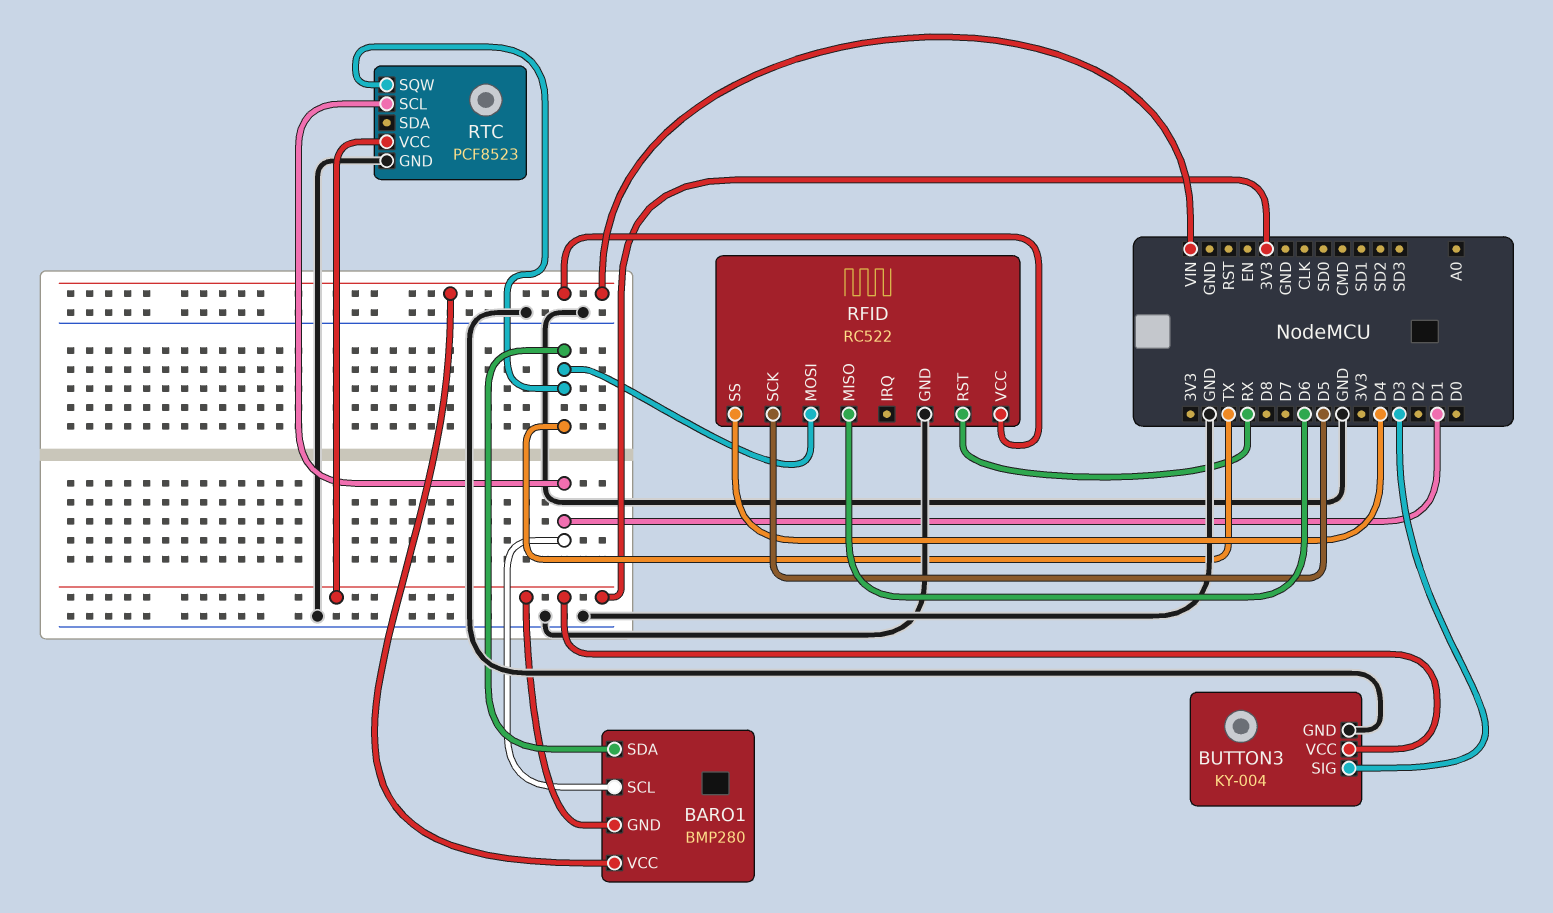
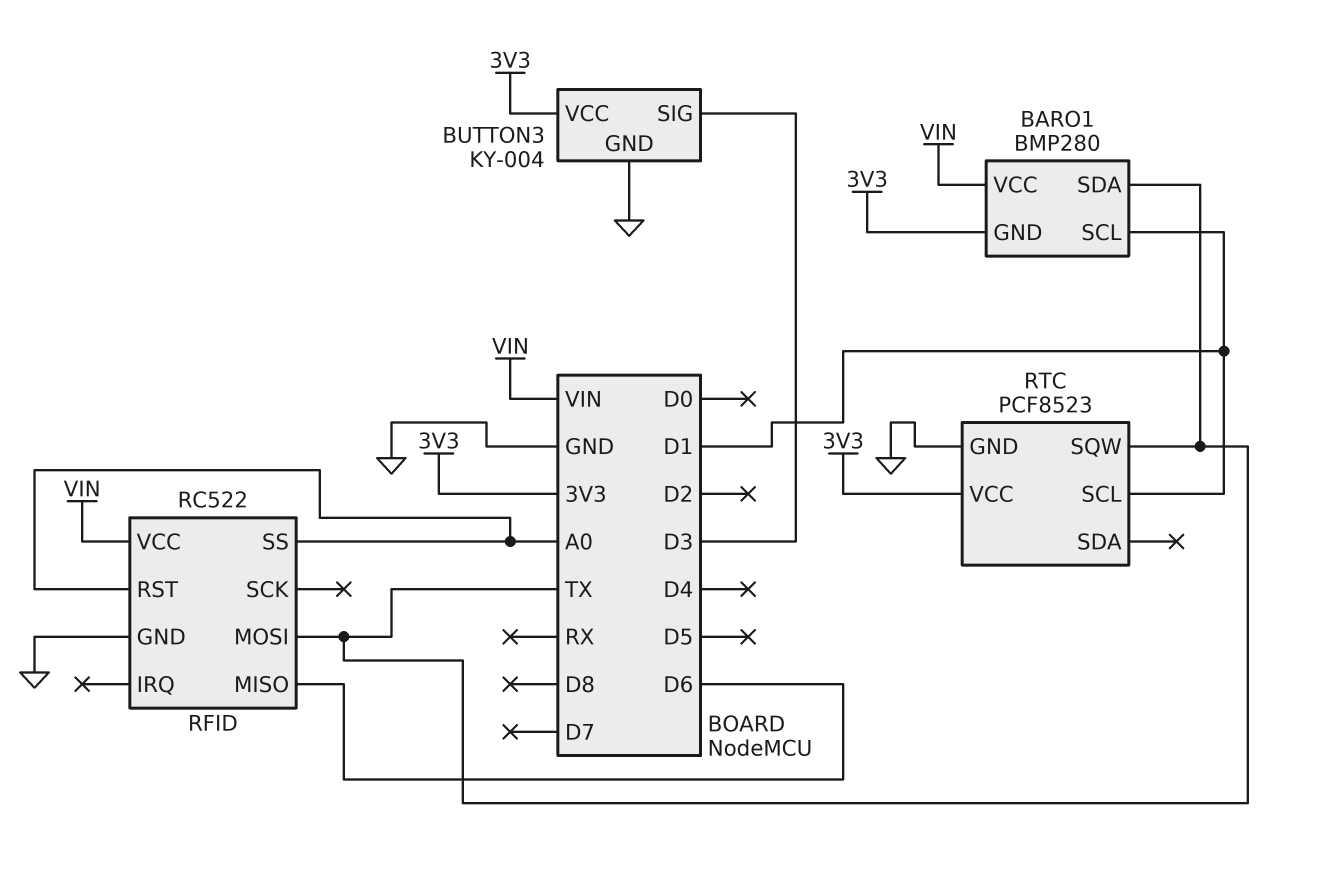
RFID pin RST: RX -> A0
RFID pin SCK: D5 -> none
RFID pin SS: D4 -> A0

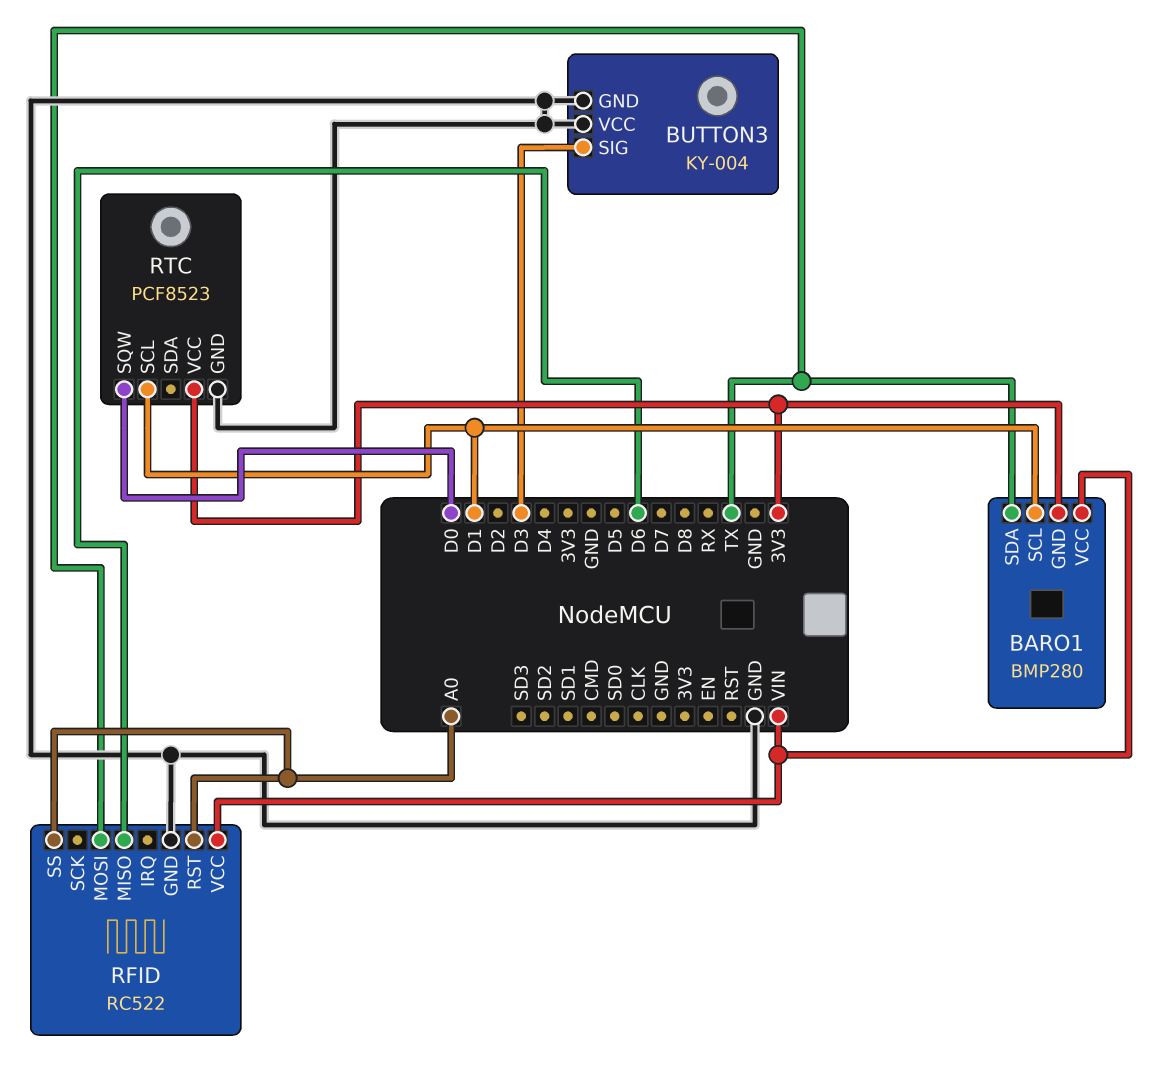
BUTTON3 pin VCC: 3V3 -> GND
RTC pin SQW: TX -> D0

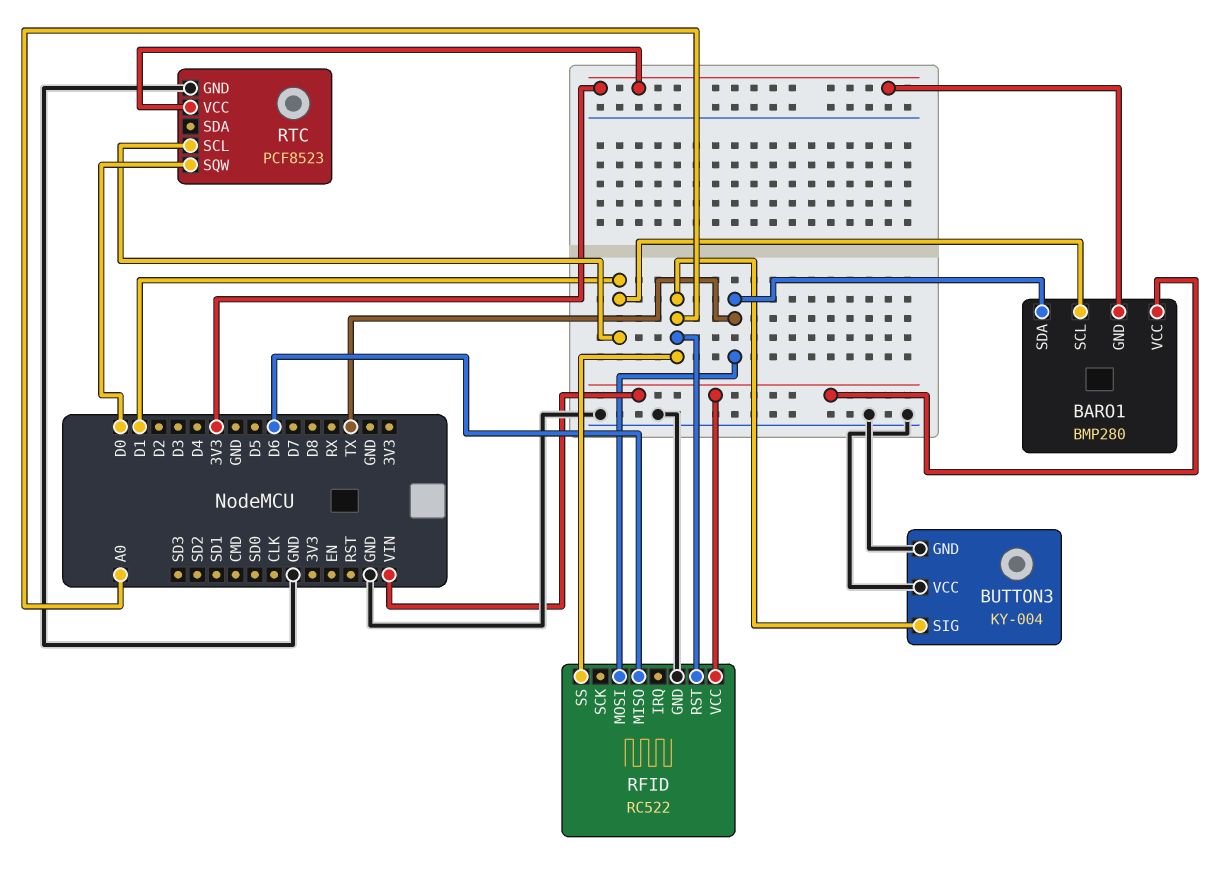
BUTTON3 pin SIG: D3 -> A0

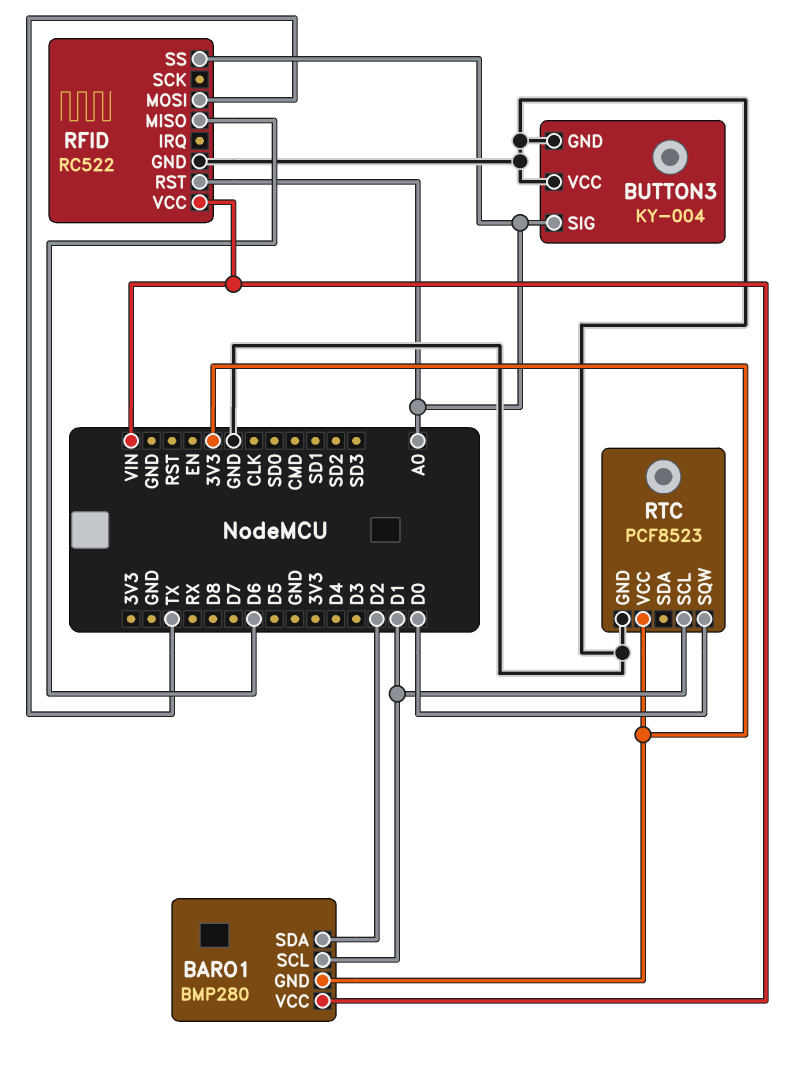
BARO1 pin SDA: TX -> D2

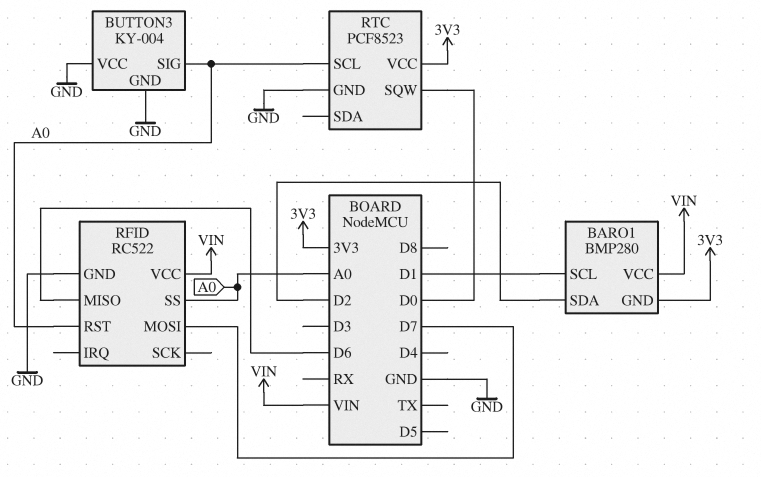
RFID pin MOSI: TX -> D7
RTC pin SCL: D1 -> A0

